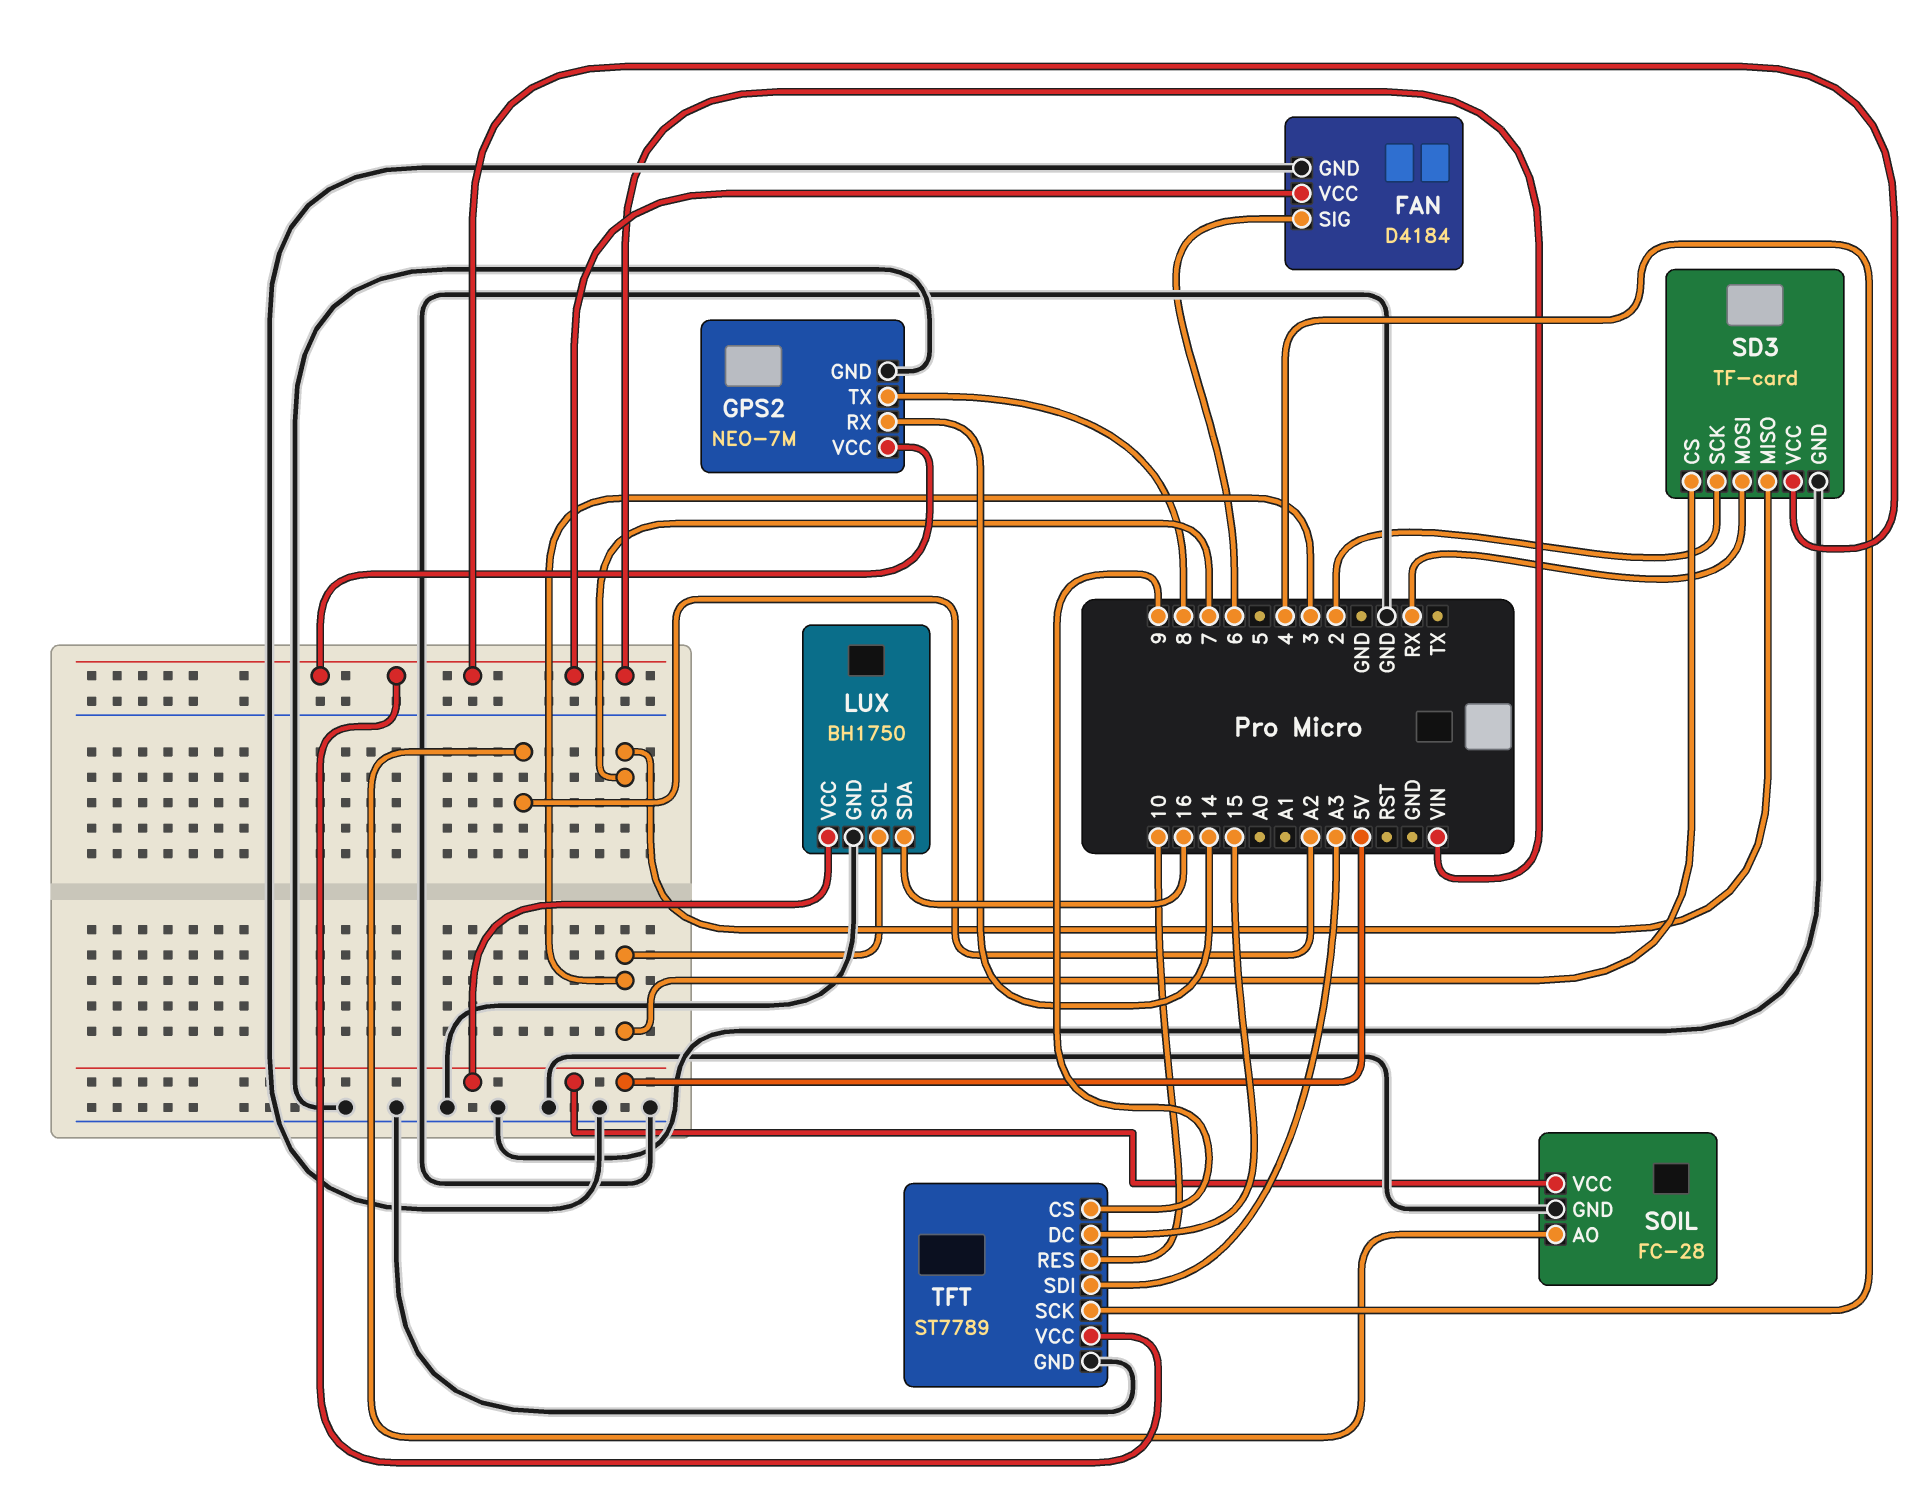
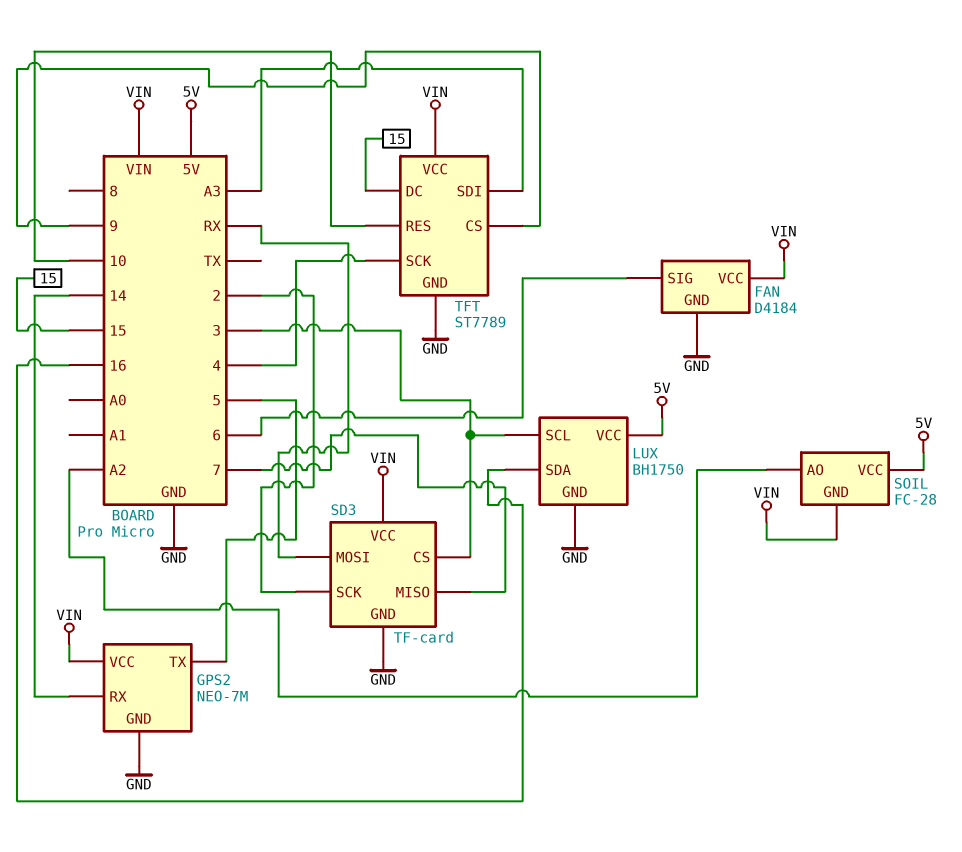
GPS2 pin TX: 8 -> 5
SOIL pin GND: GND -> VIN

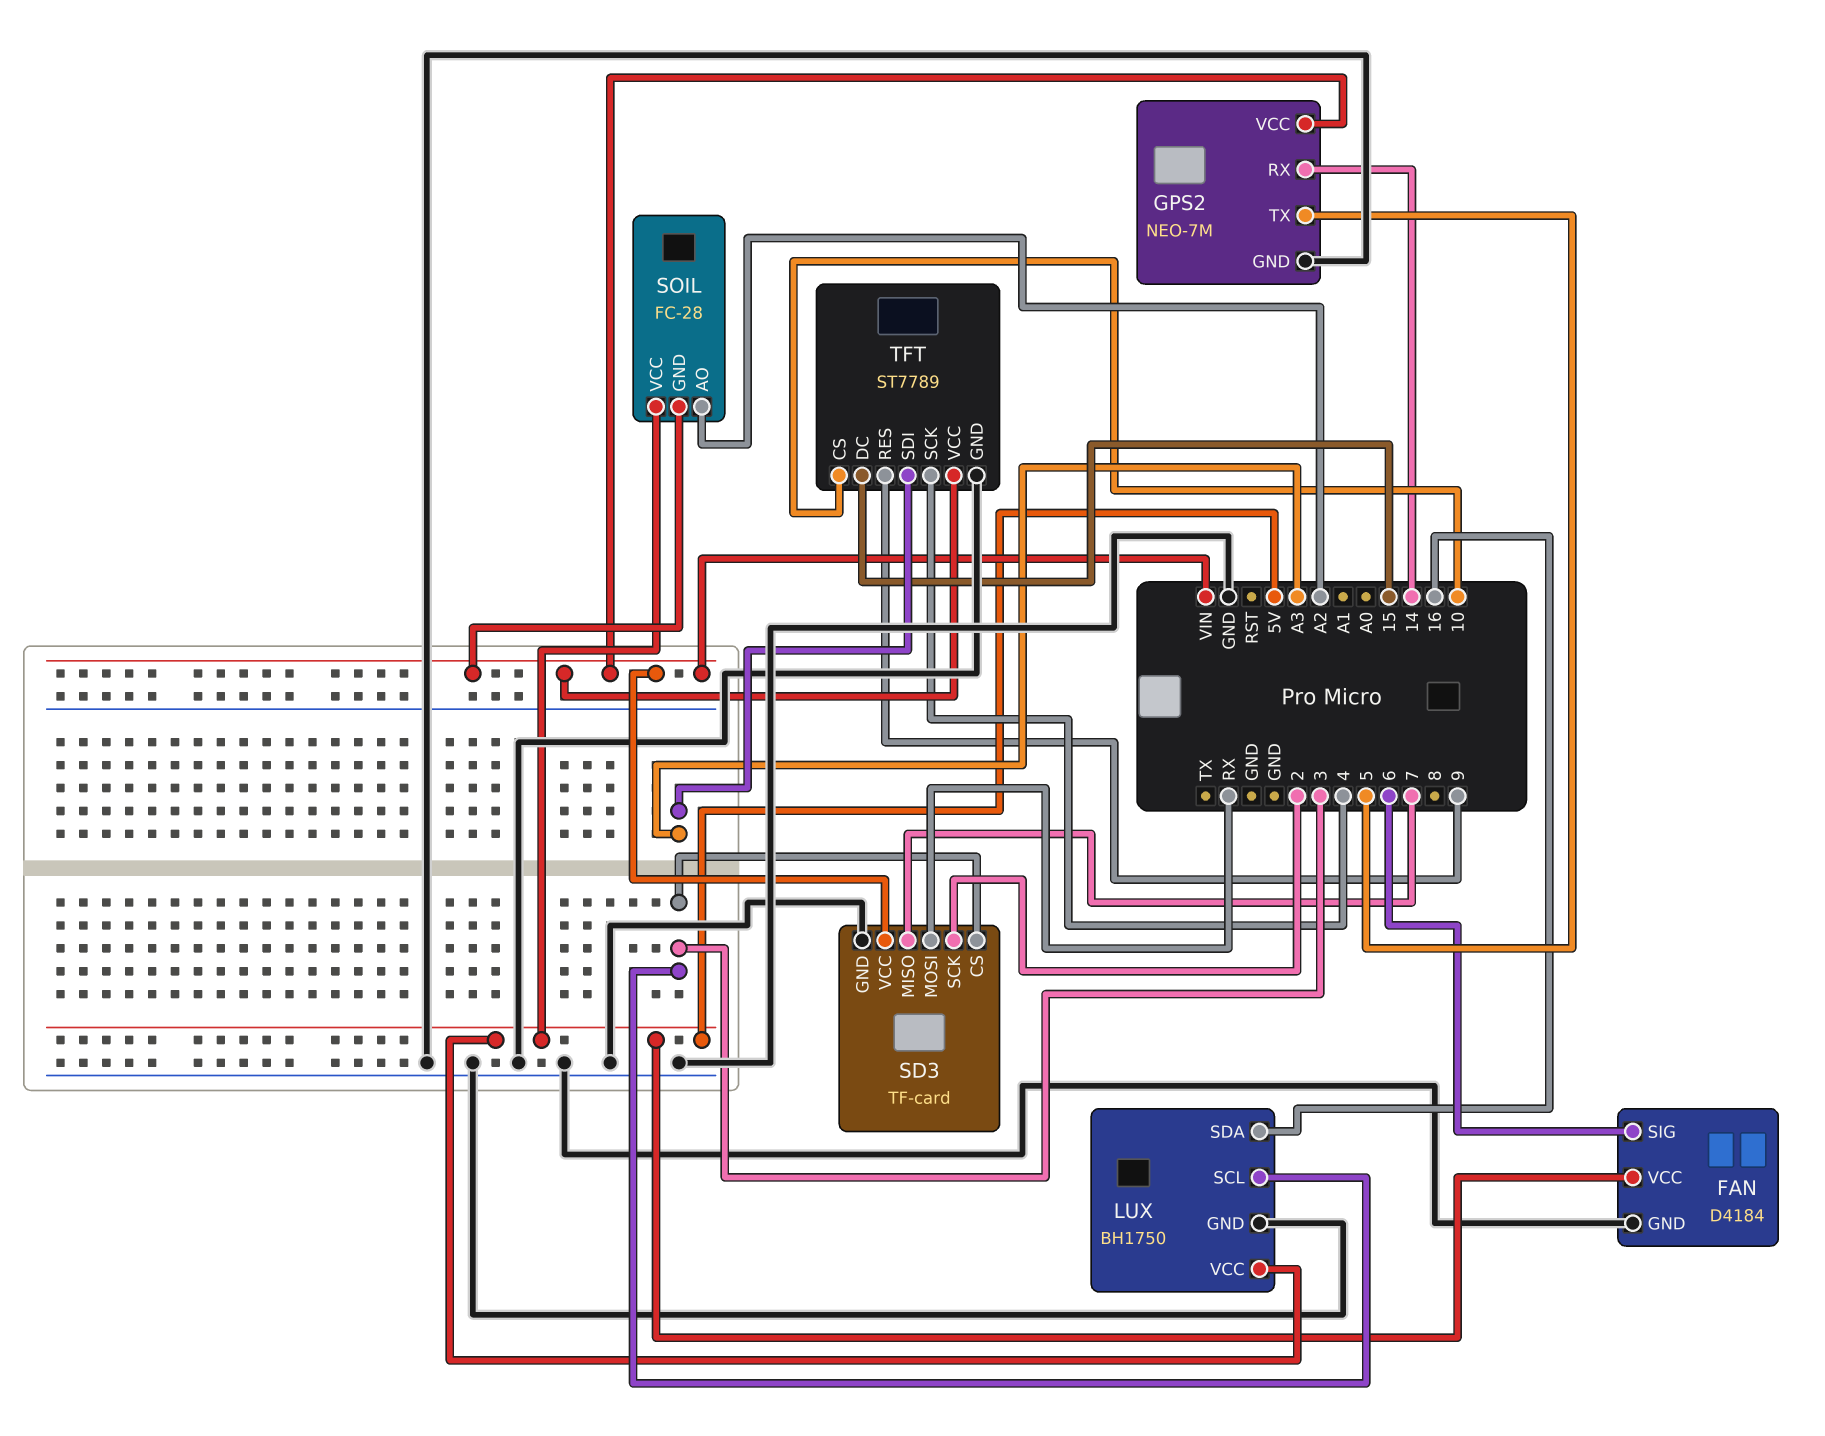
FAN pin VCC: VIN -> 5V
TFT pin CS: 9 -> 10
TFT pin RES: 10 -> 9

